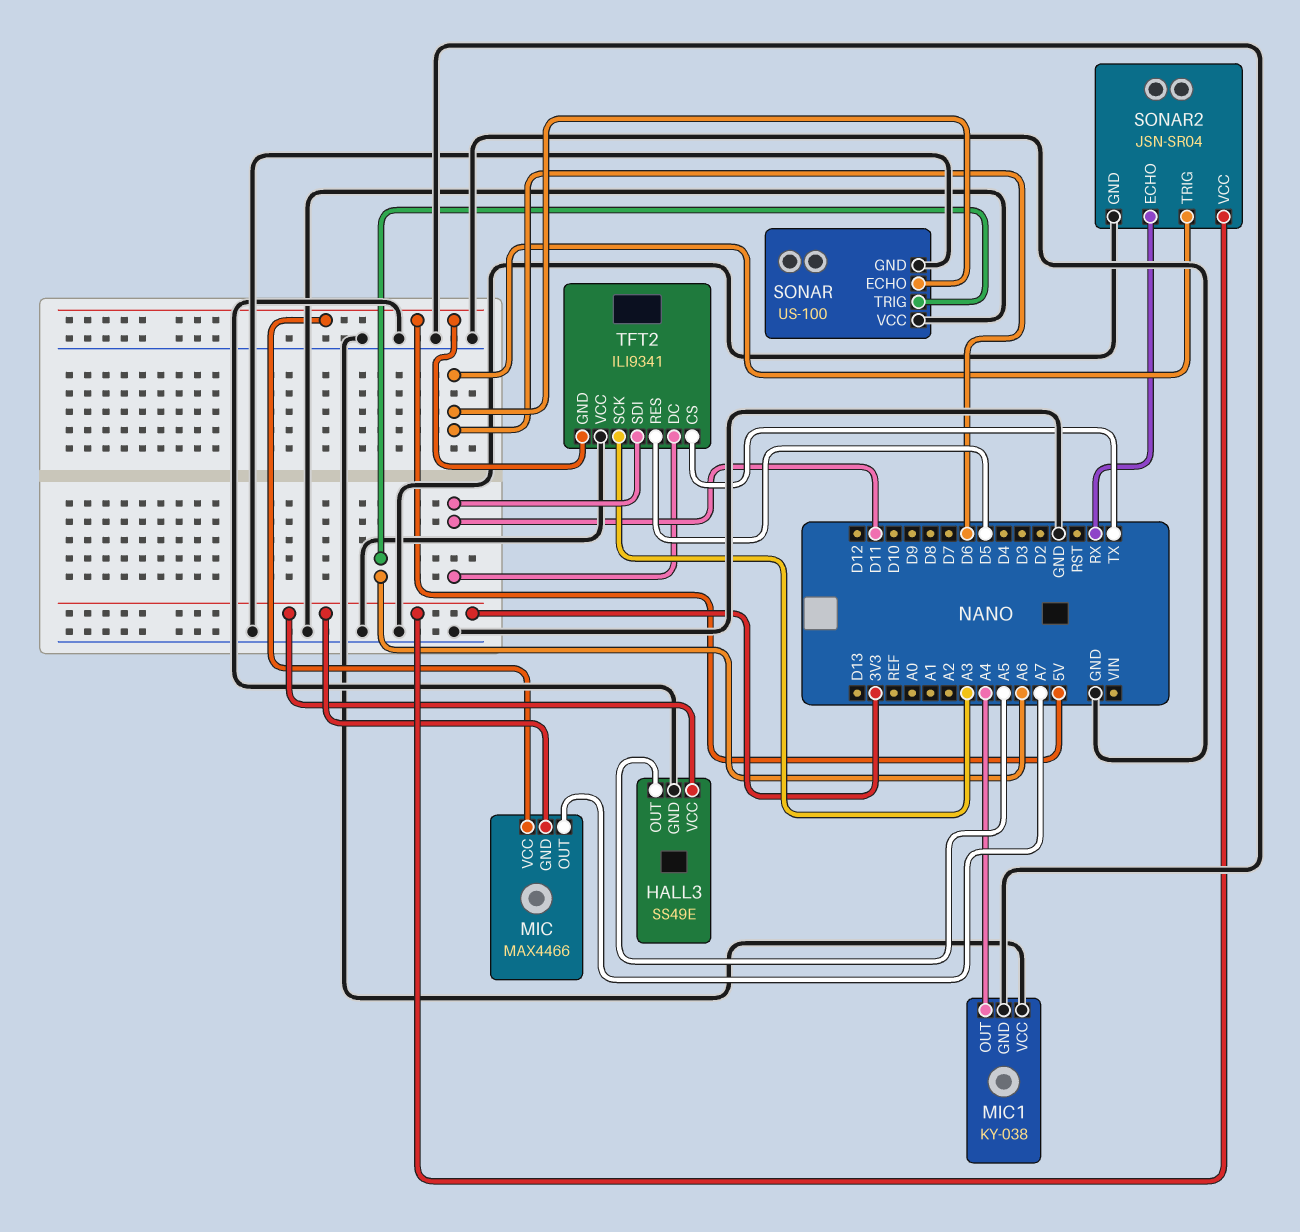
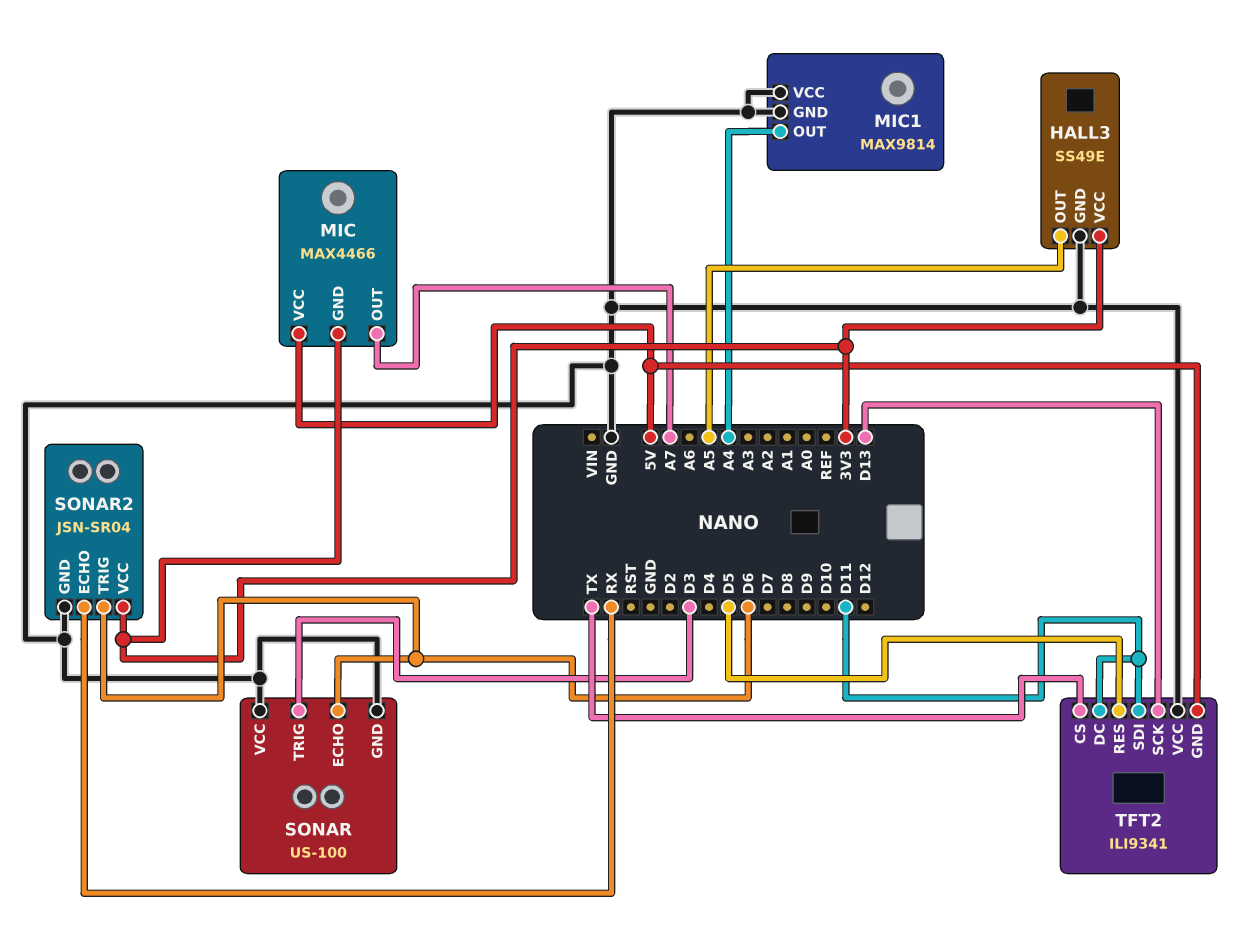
MIC1: KY-038 -> MAX9814
SONAR pin TRIG: A6 -> D3
TFT2 pin SCK: A3 -> D13

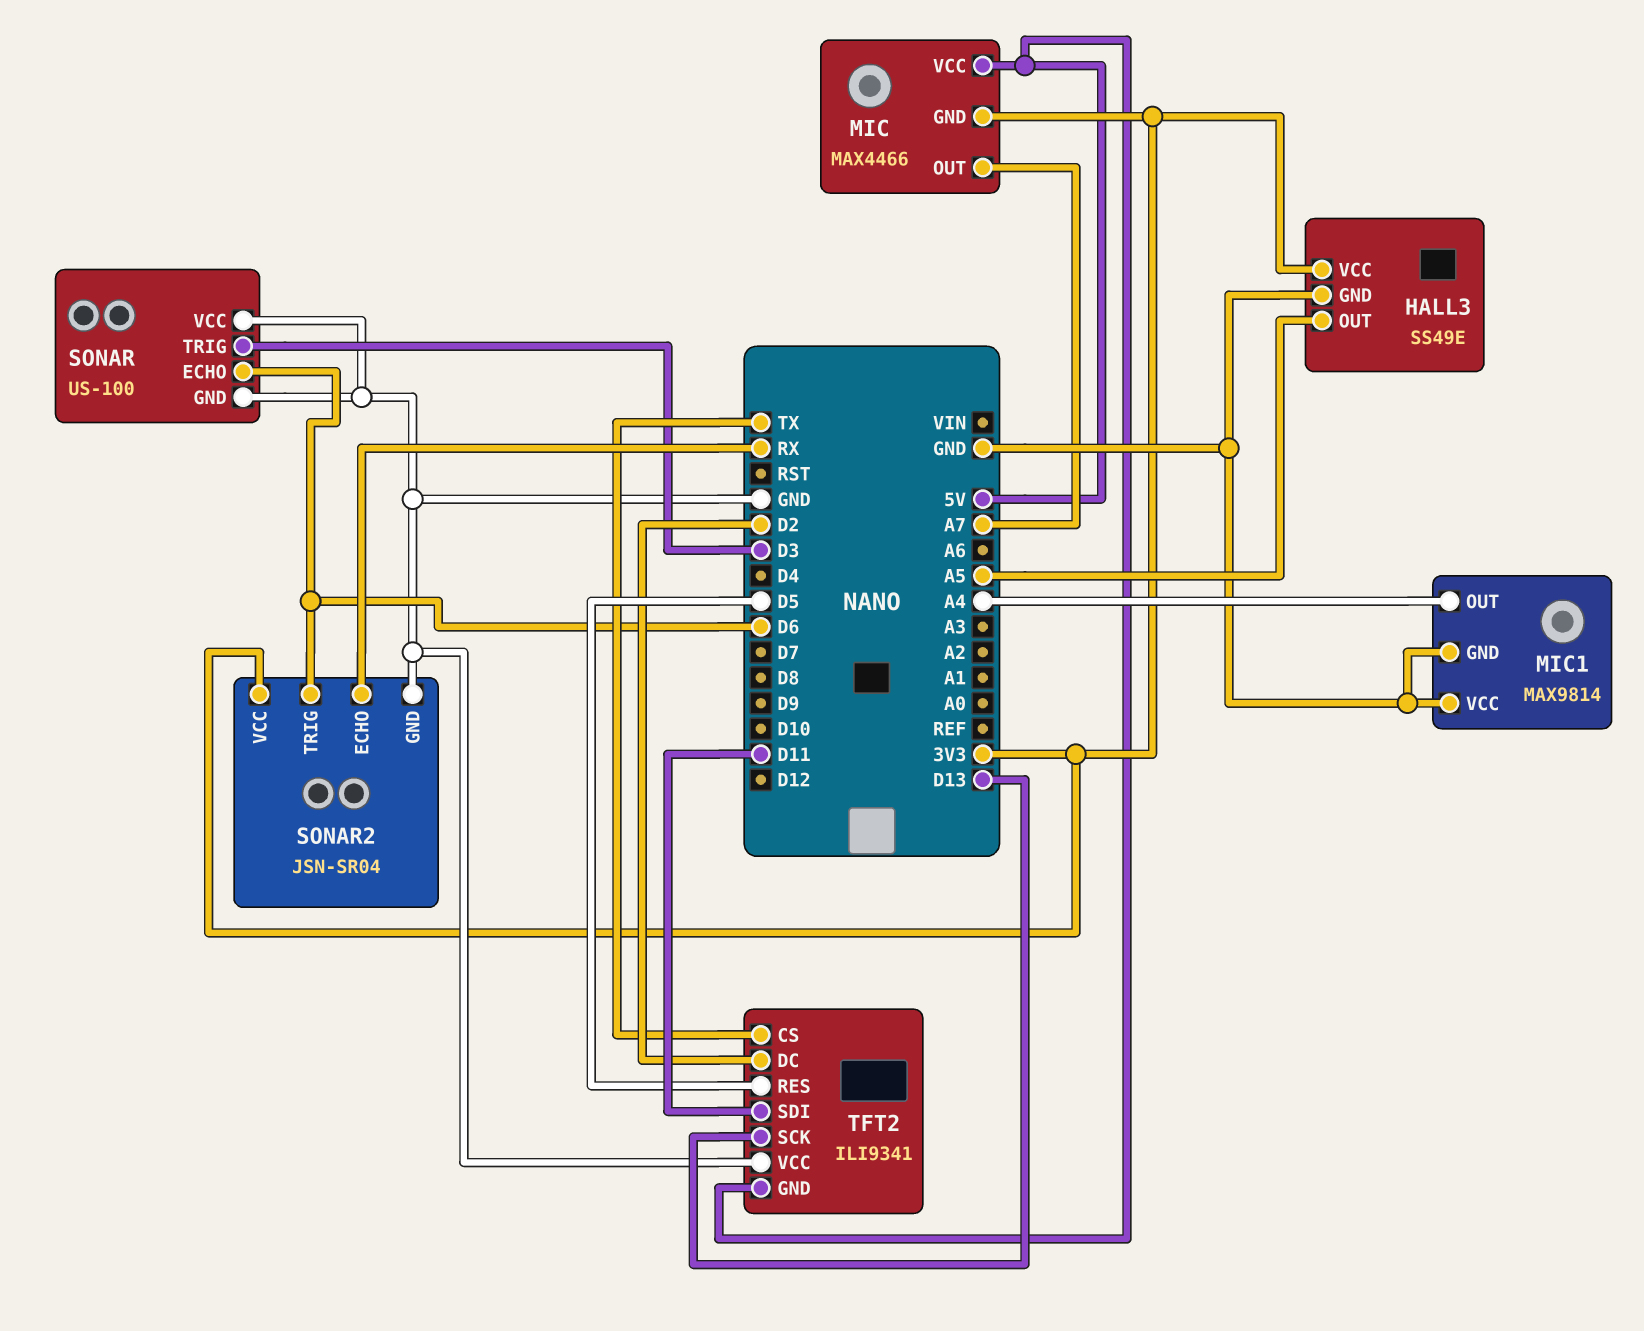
TFT2 pin DC: D11 -> D2

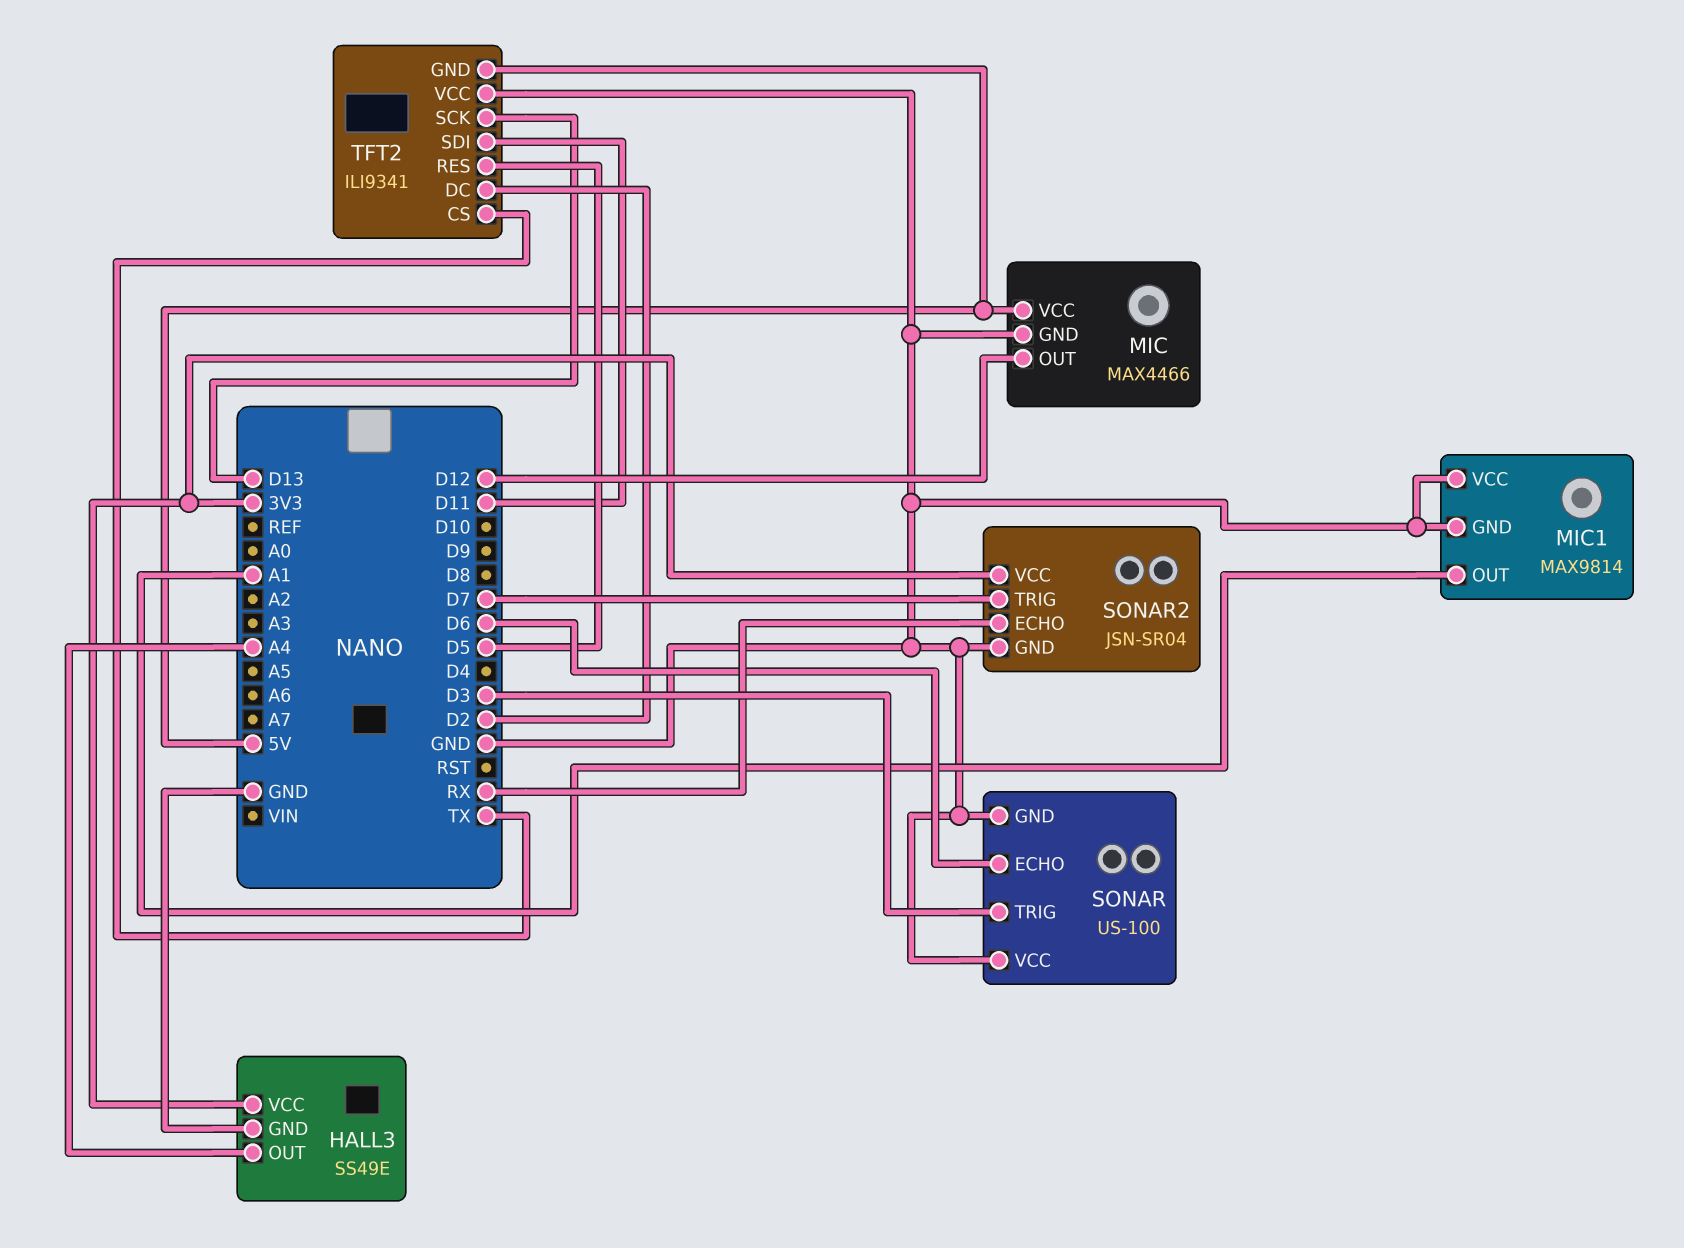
HALL3 pin OUT: A5 -> A4
MIC pin GND: 3V3 -> GND
MIC pin OUT: A7 -> D12
MIC1 pin OUT: A4 -> A1
SONAR2 pin TRIG: D6 -> D7

